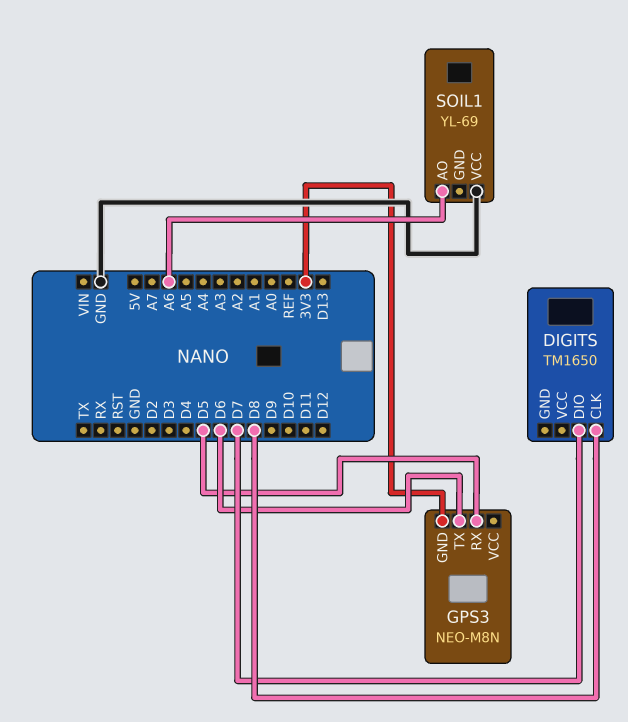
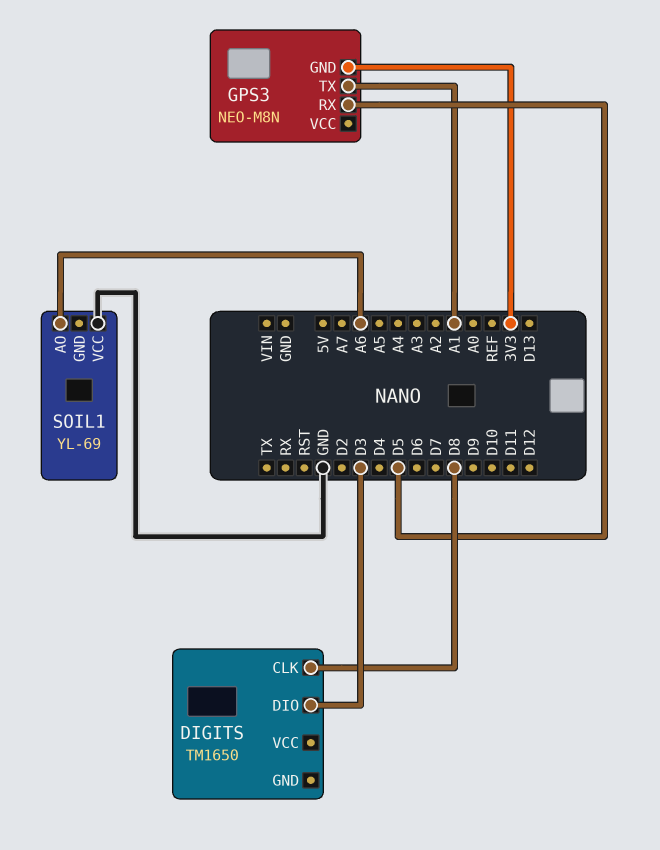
DIGITS pin DIO: D7 -> D3
GPS3 pin TX: D6 -> A1

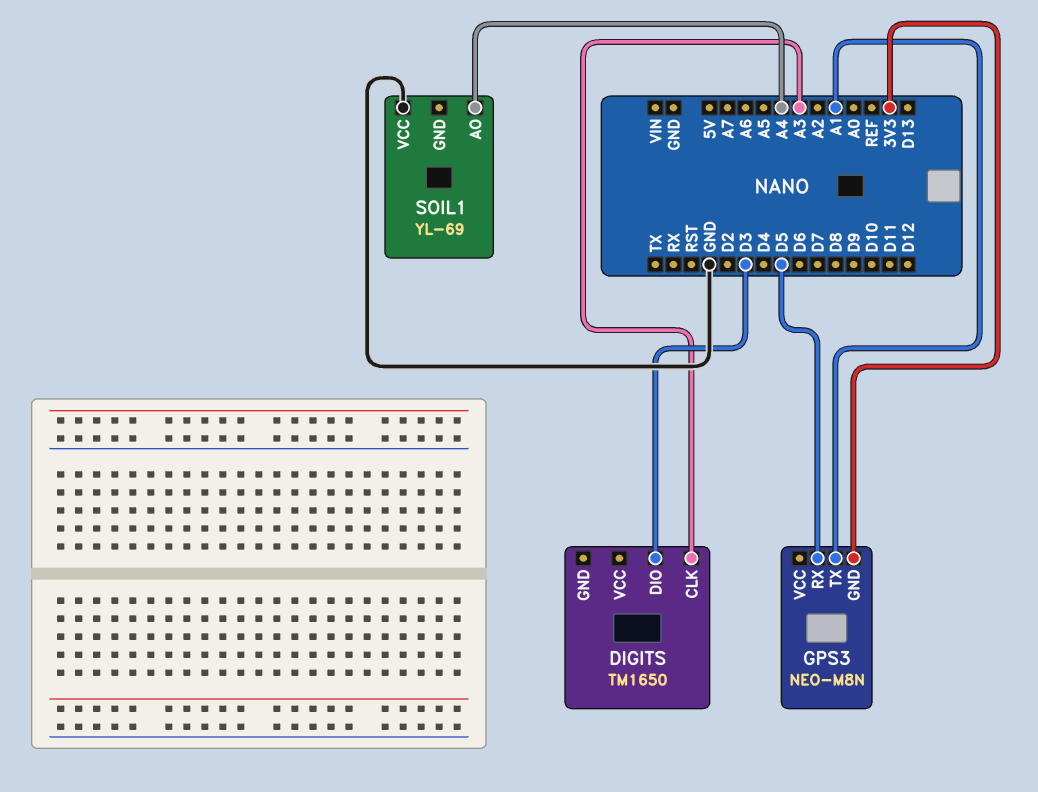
DIGITS pin CLK: D8 -> A3
SOIL1 pin AO: A6 -> A4

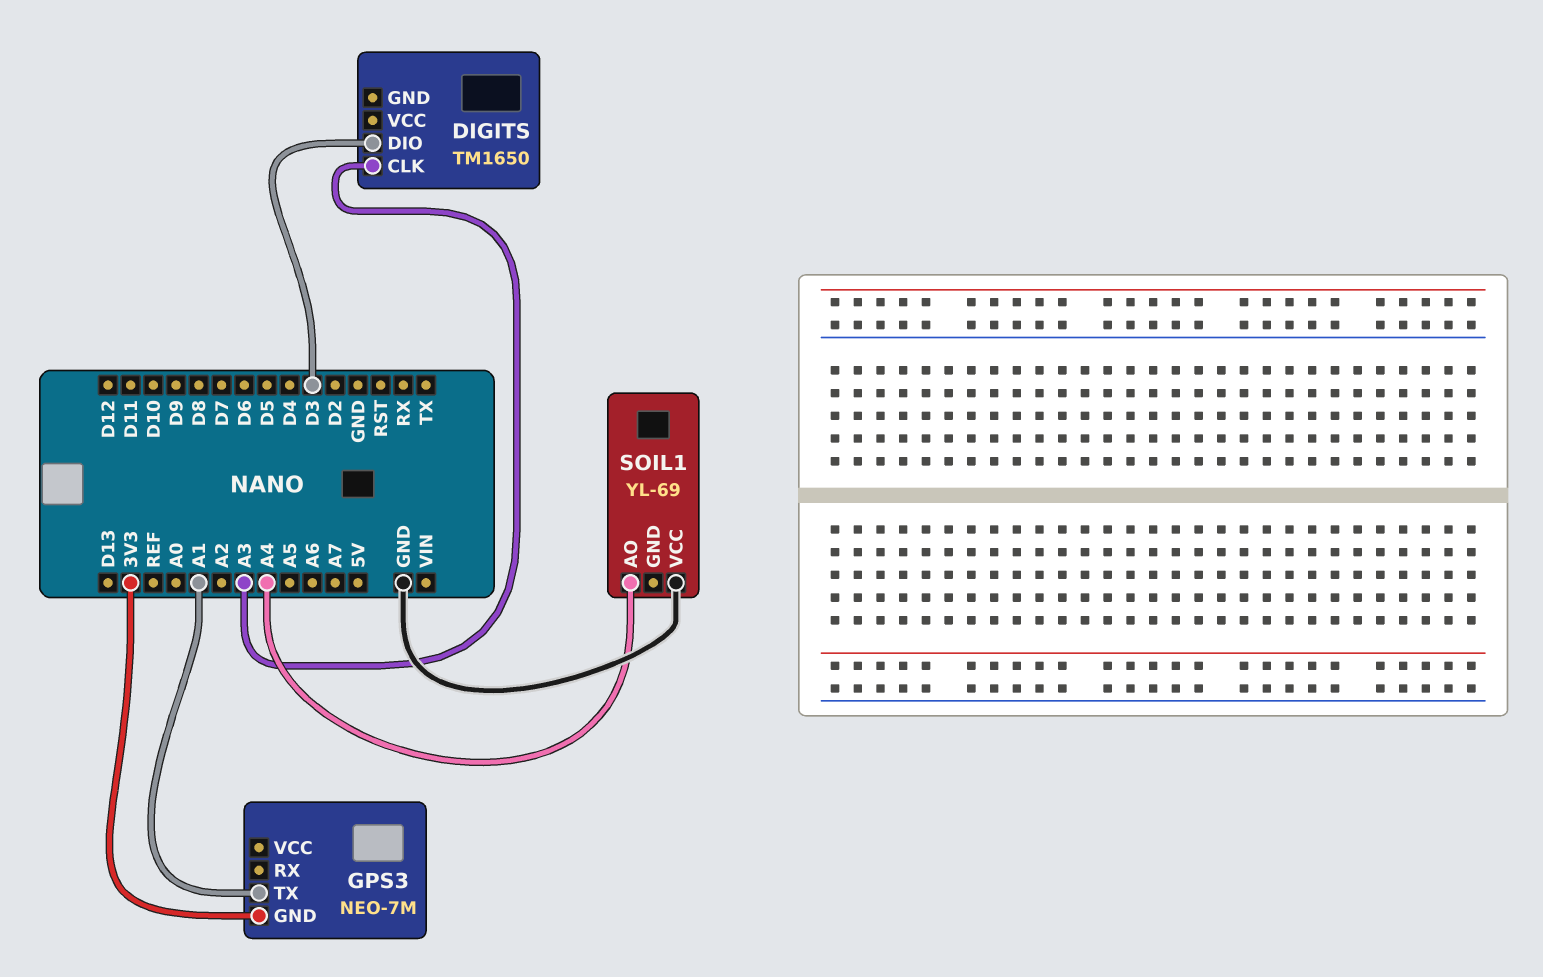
GPS3: NEO-M8N -> NEO-7M
GPS3 pin RX: D5 -> none

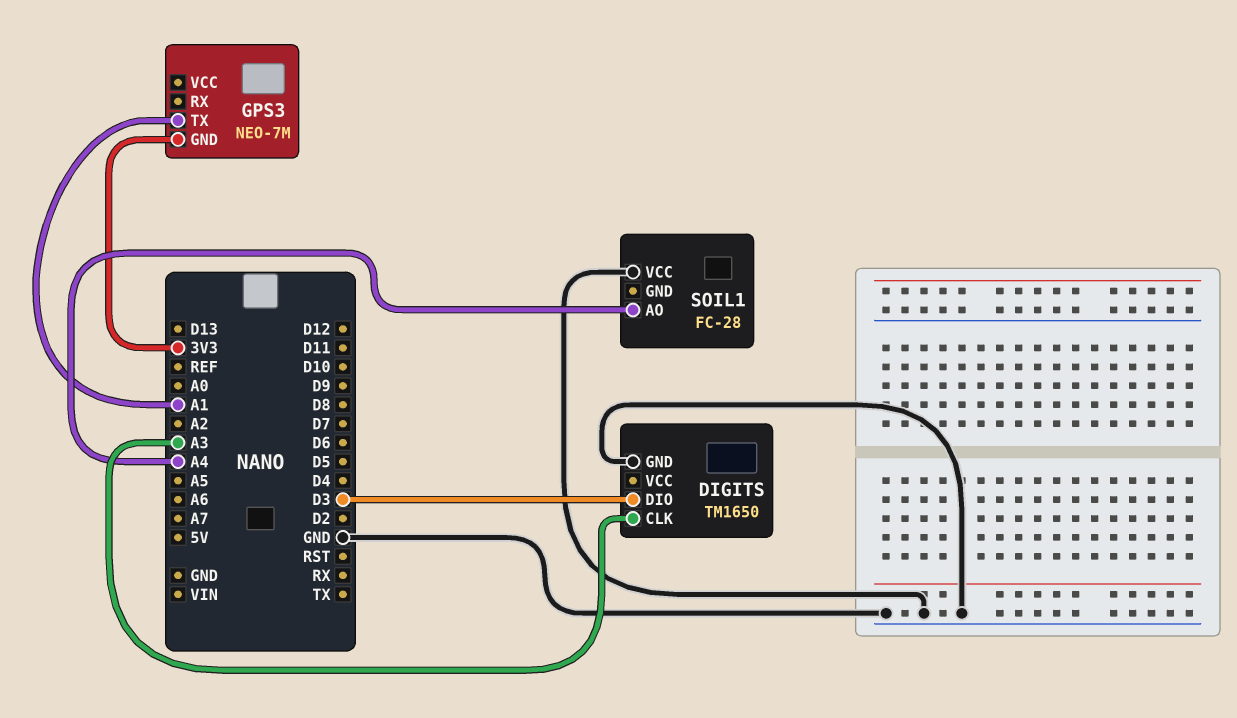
DIGITS pin GND: none -> GND
SOIL1: YL-69 -> FC-28

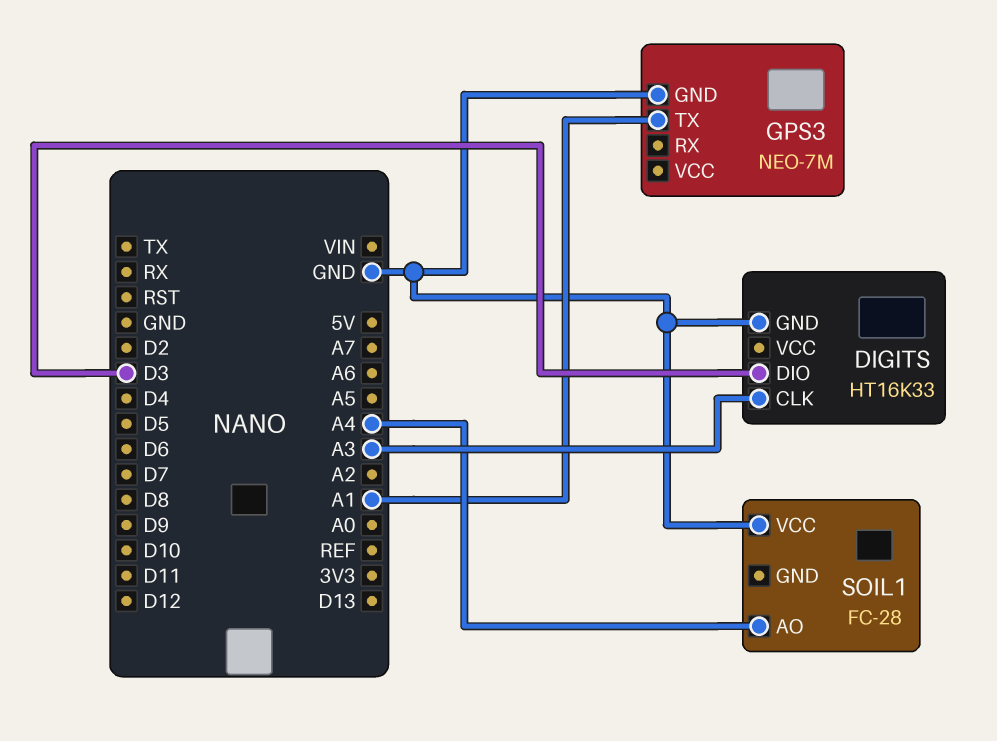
DIGITS: TM1650 -> HT16K33
GPS3 pin GND: 3V3 -> GND

